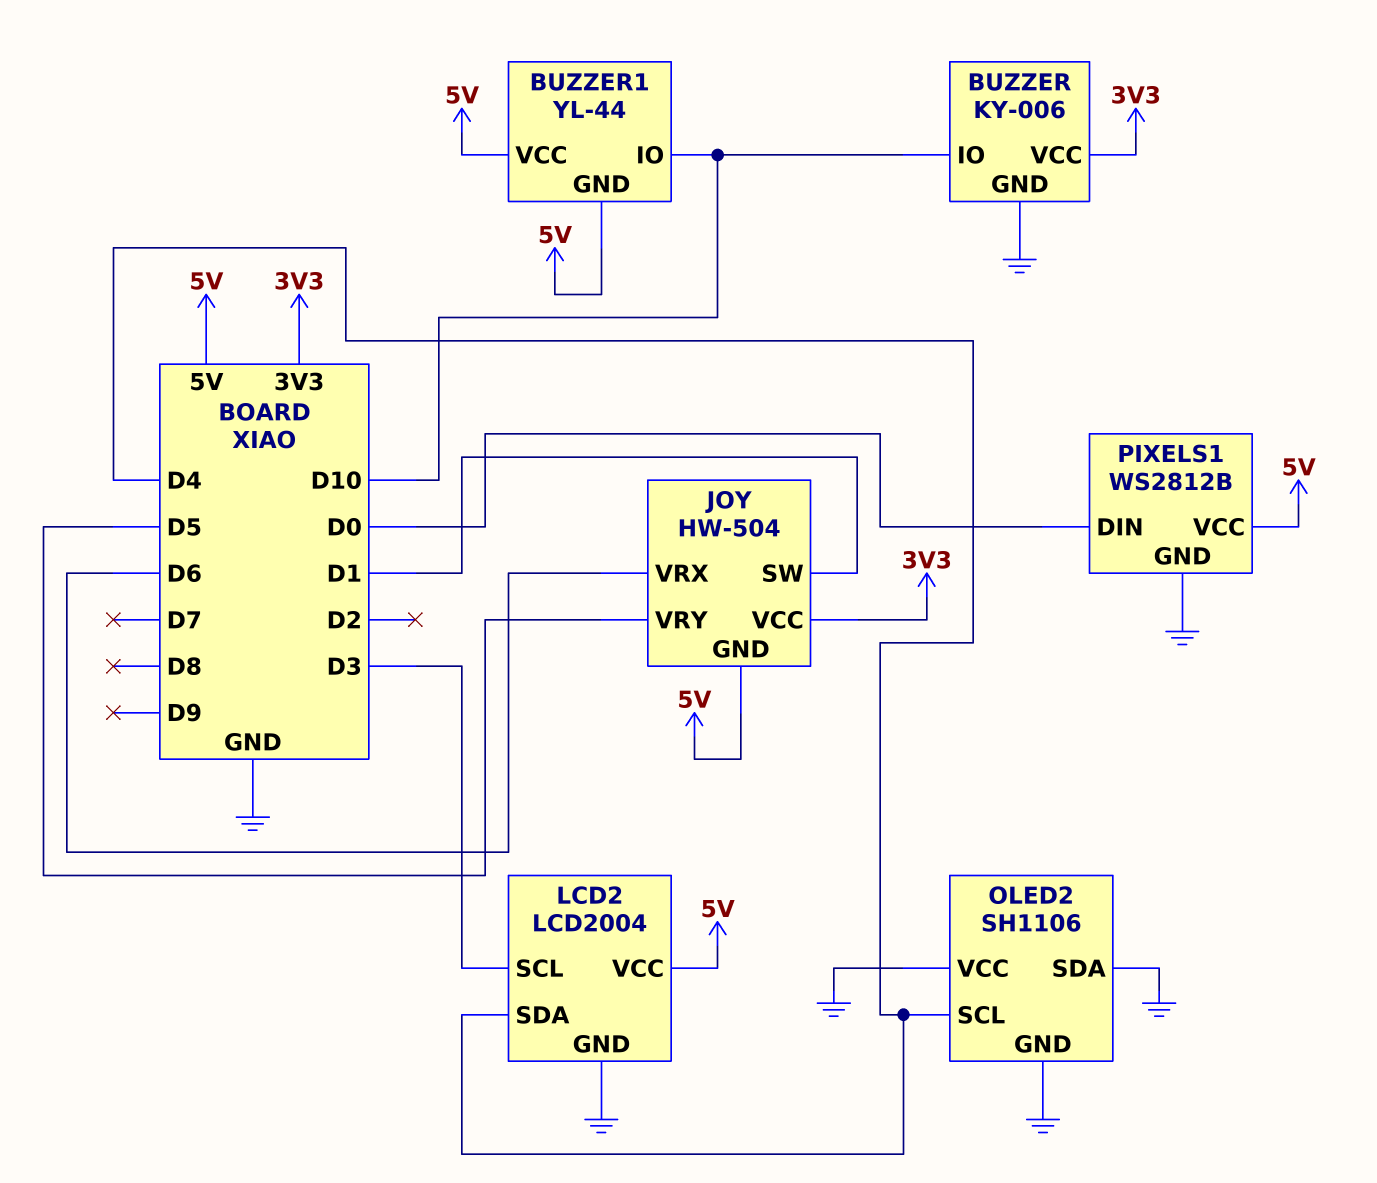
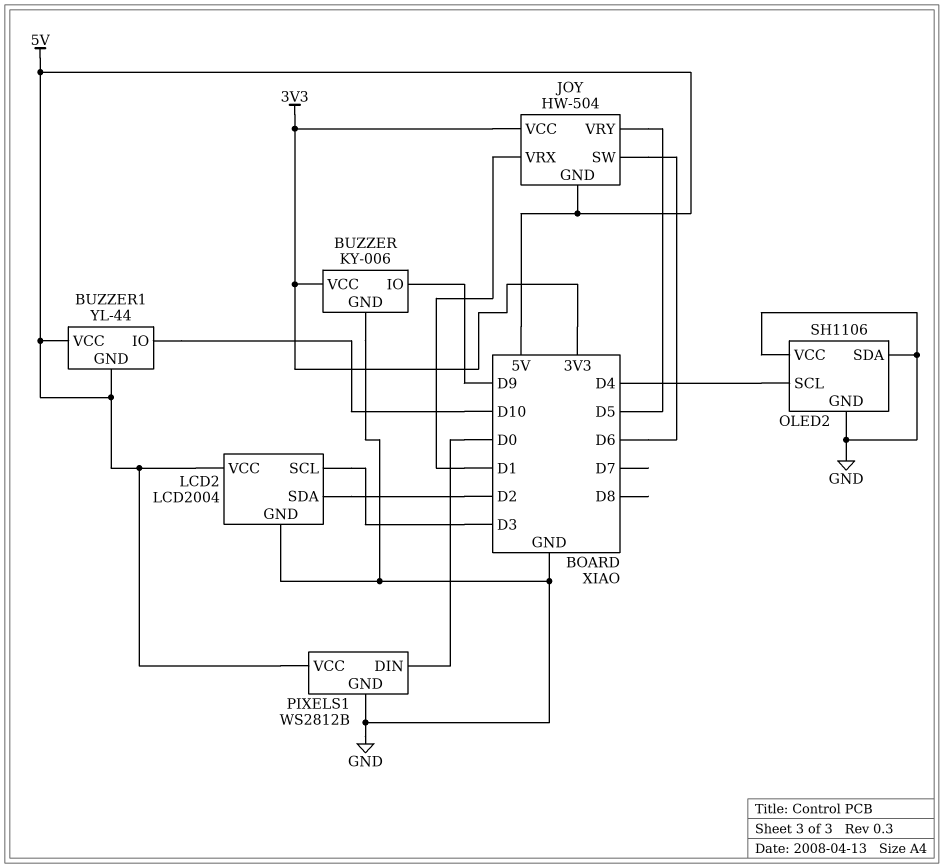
BUZZER pin IO: D10 -> D9
JOY pin SW: D1 -> D6
JOY pin VRX: D6 -> D1
LCD2 pin SDA: D4 -> D2

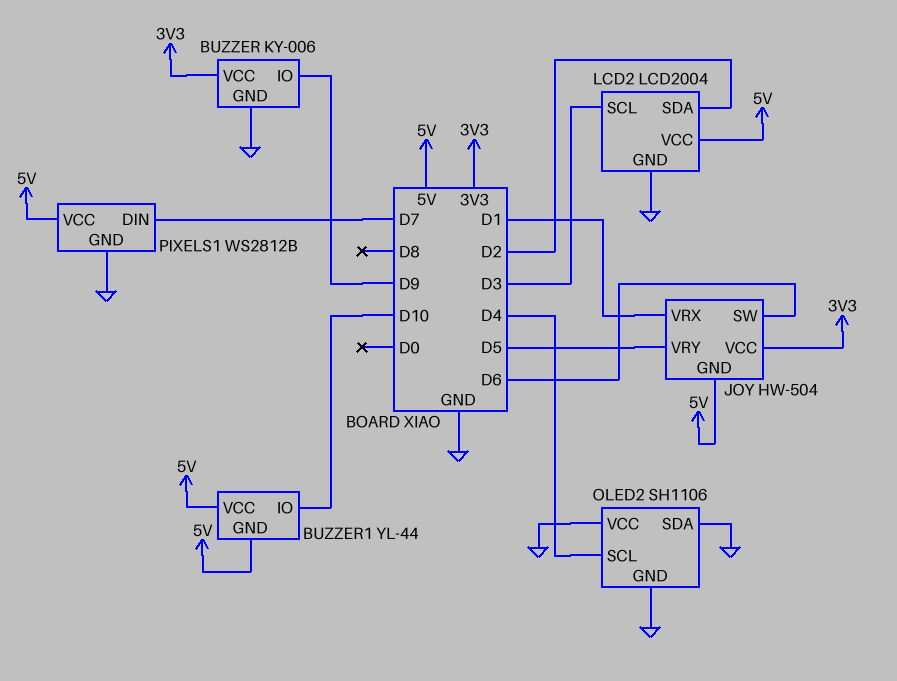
PIXELS1 pin DIN: D0 -> D7

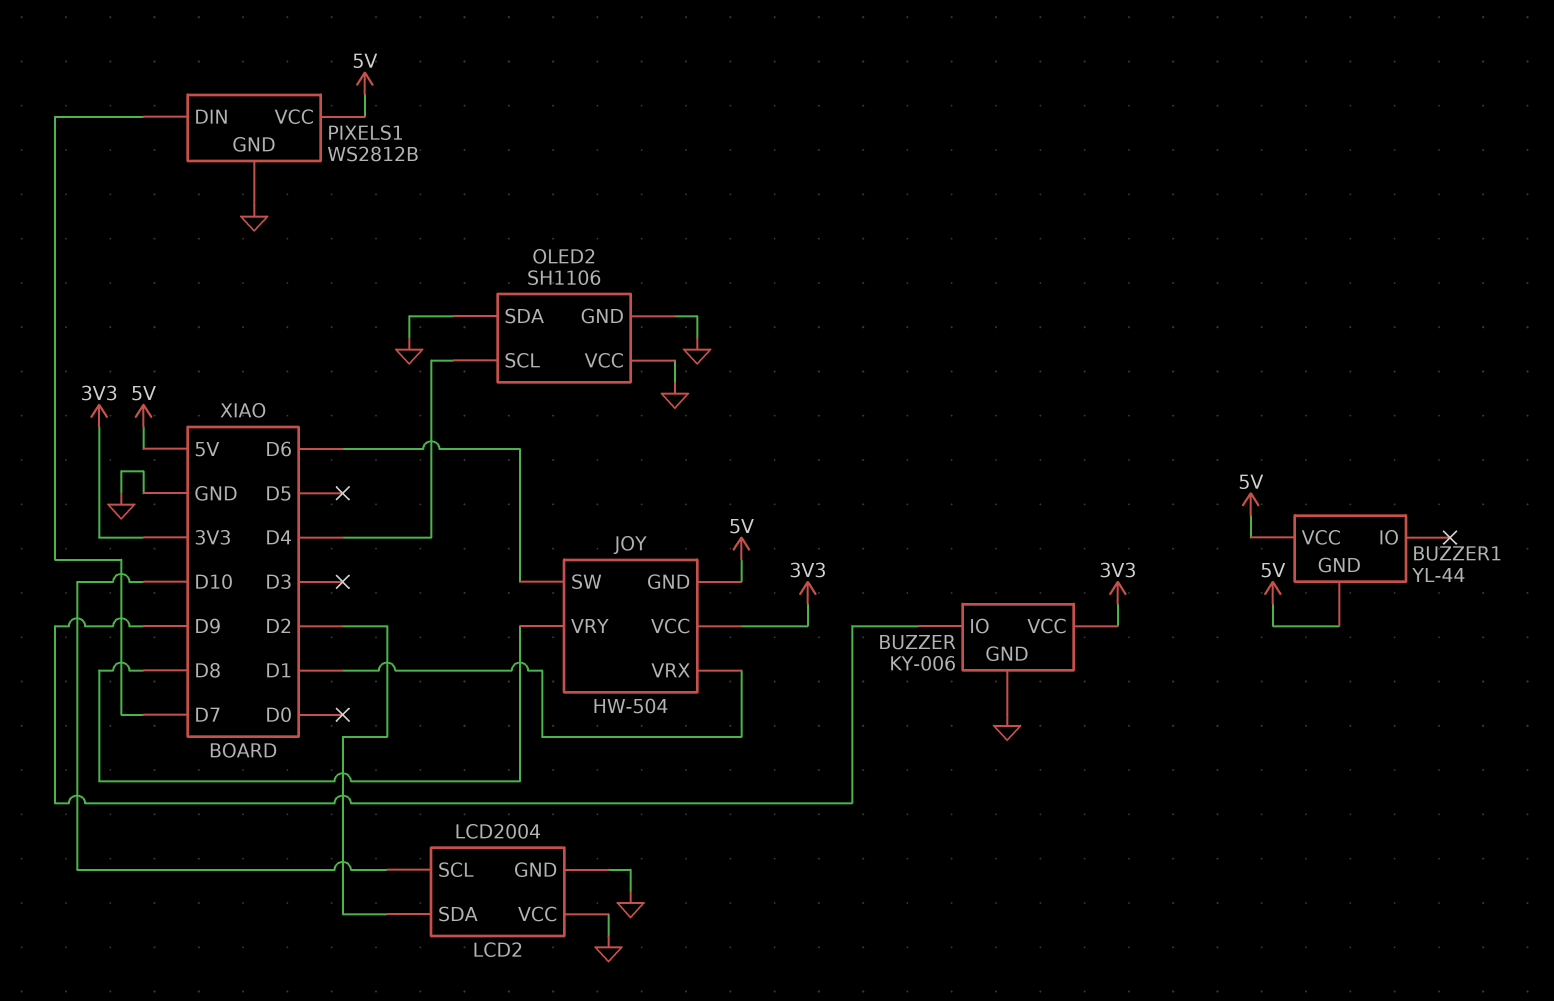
BUZZER1 pin IO: D10 -> none
JOY pin VRY: D5 -> D8
LCD2 pin SCL: D3 -> D10
LCD2 pin VCC: 5V -> GND

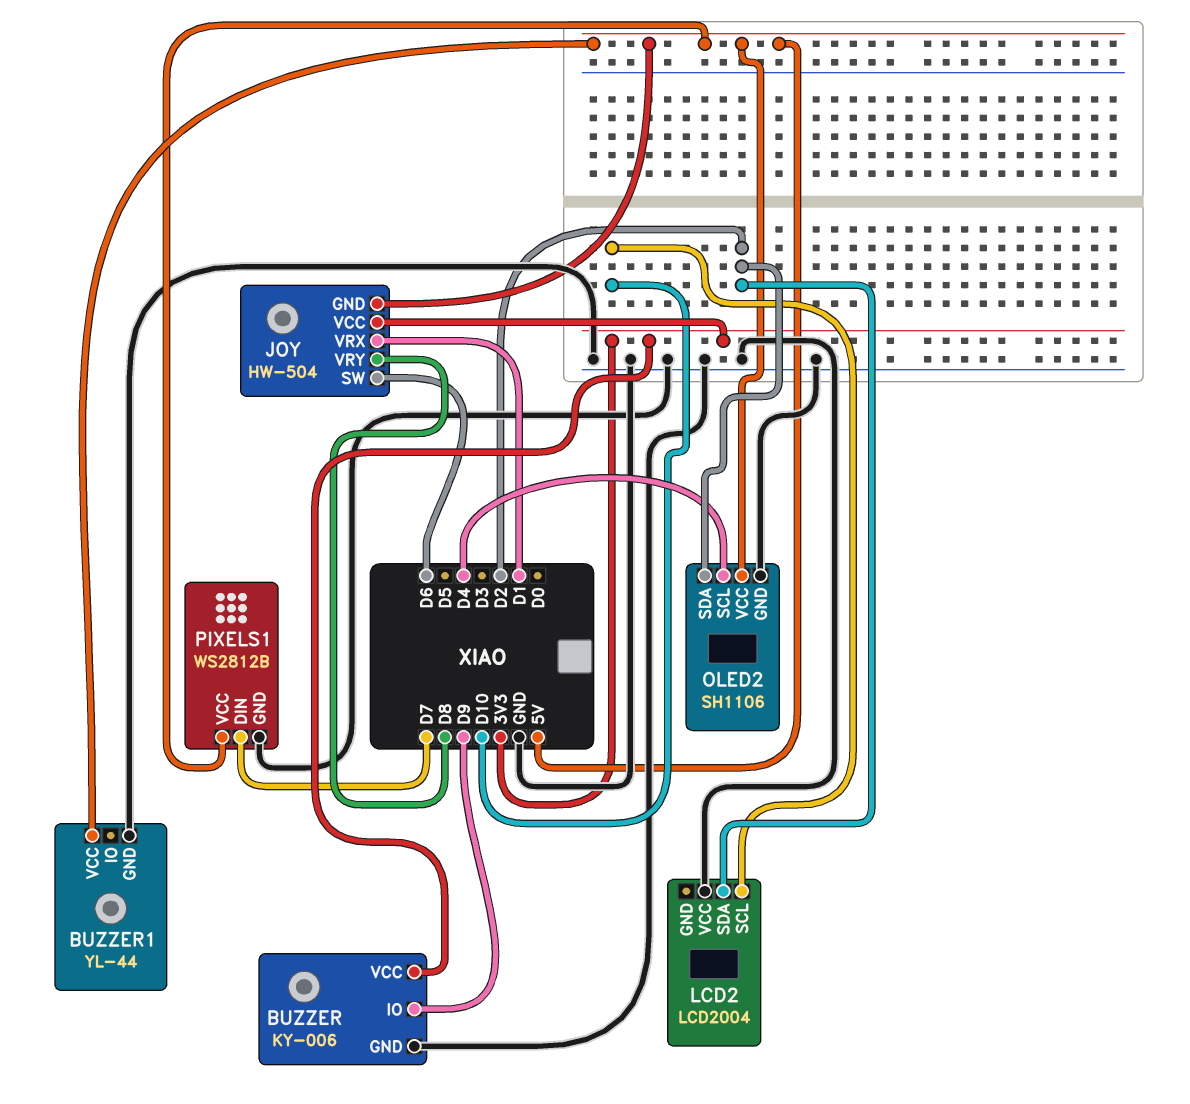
BUZZER1 pin GND: 5V -> GND
LCD2 pin GND: GND -> none
OLED2 pin SDA: GND -> D2
OLED2 pin VCC: GND -> 5V

